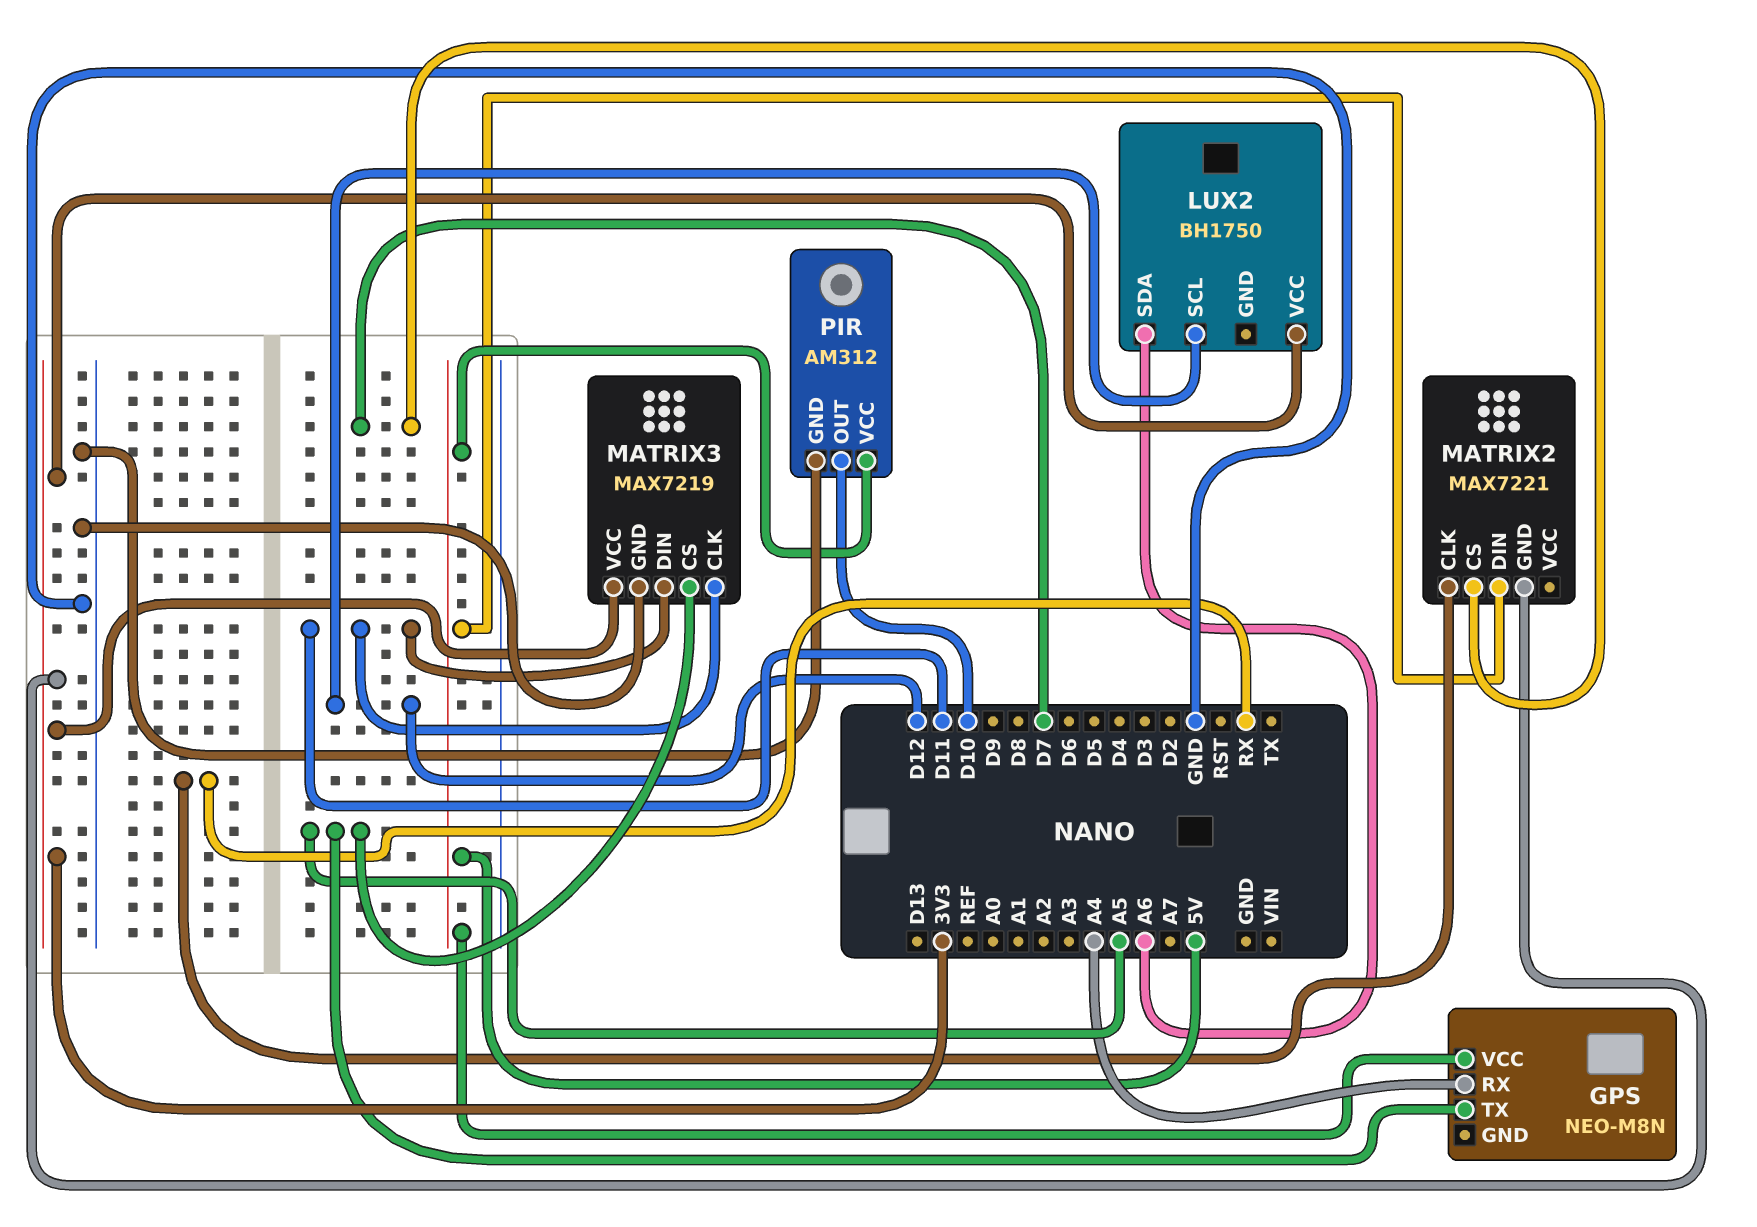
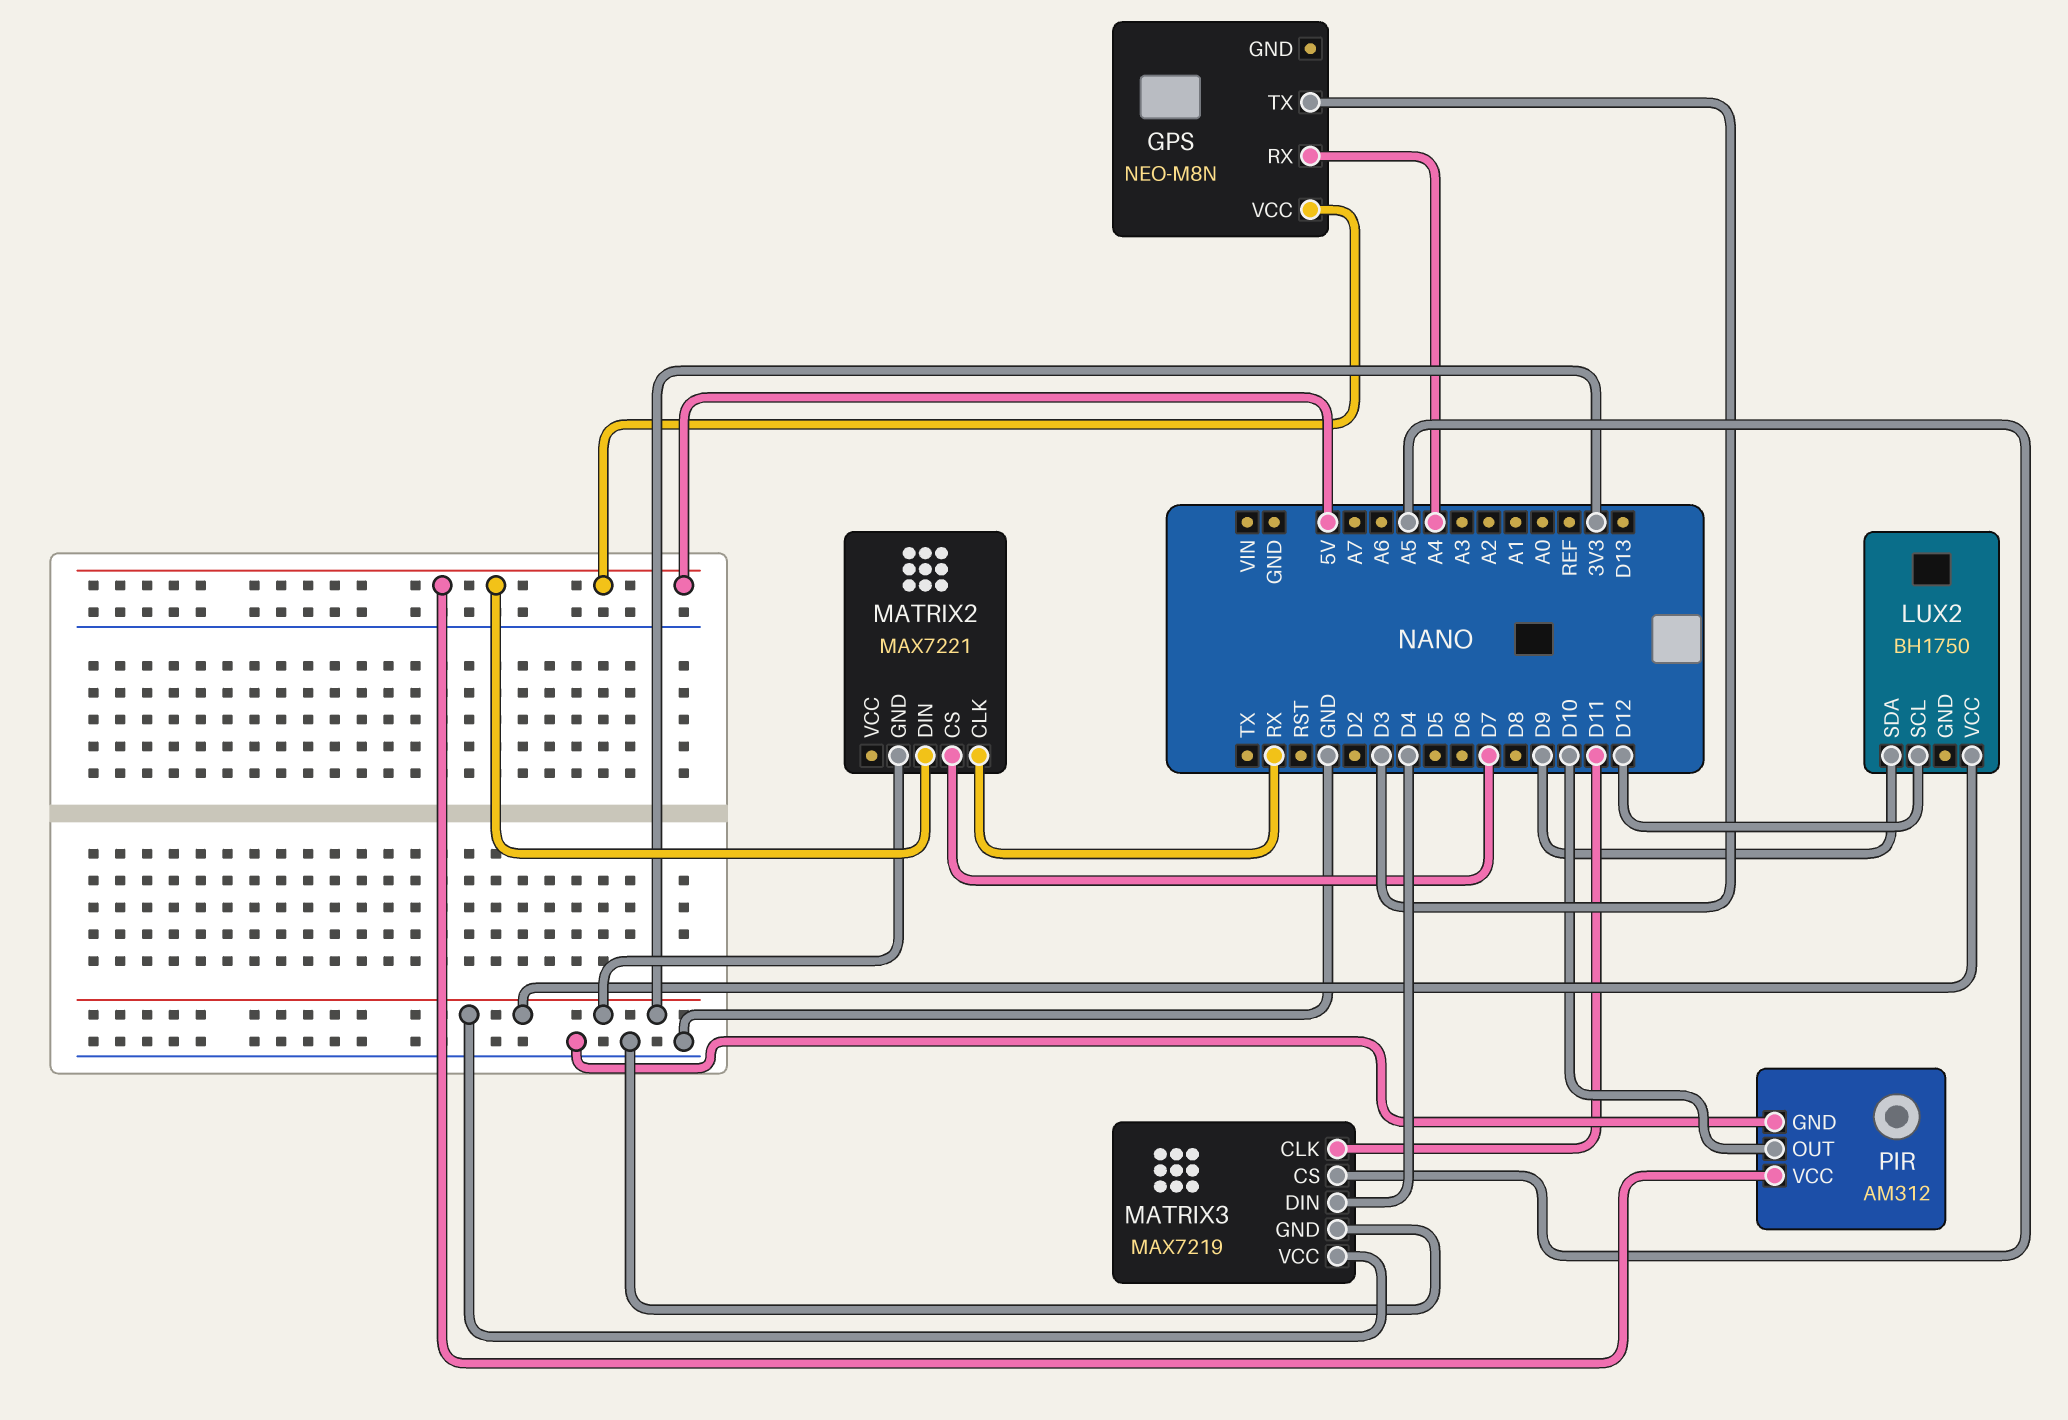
GPS pin TX: A5 -> D3
LUX2 pin SDA: A6 -> D9
MATRIX3 pin DIN: D11 -> D4

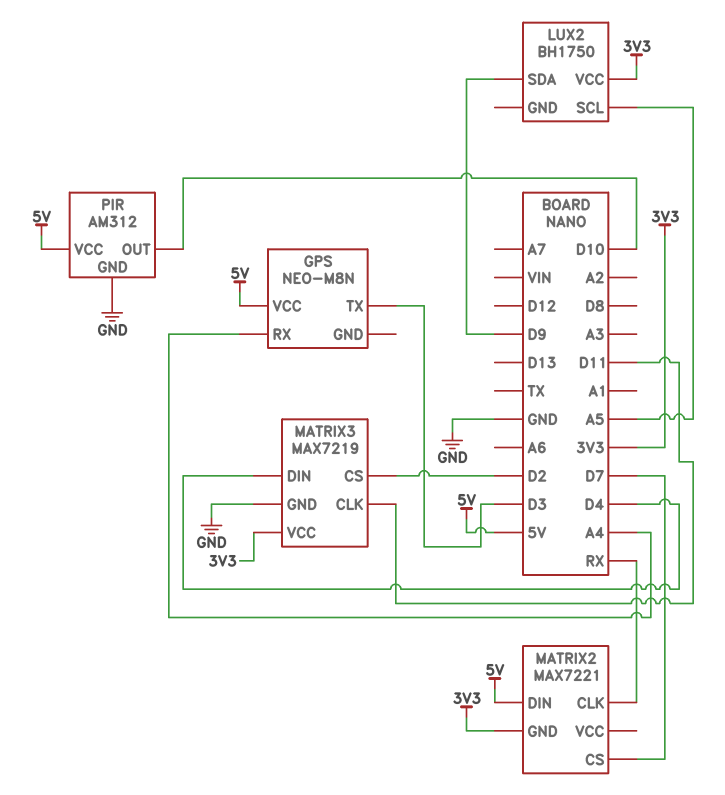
LUX2 pin SCL: D12 -> A5
MATRIX3 pin CS: A5 -> D2

